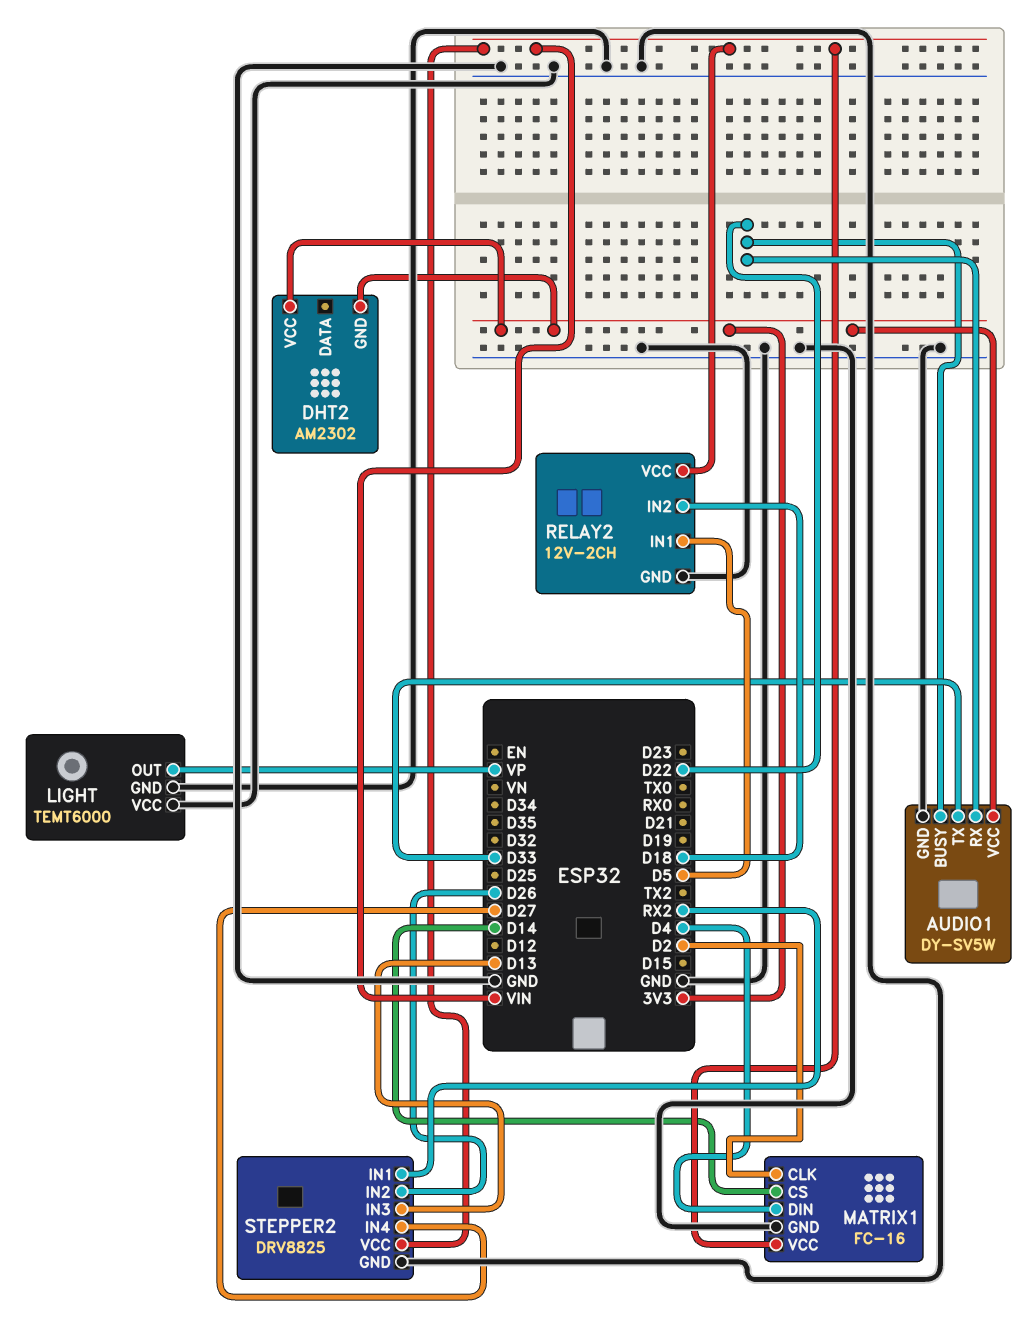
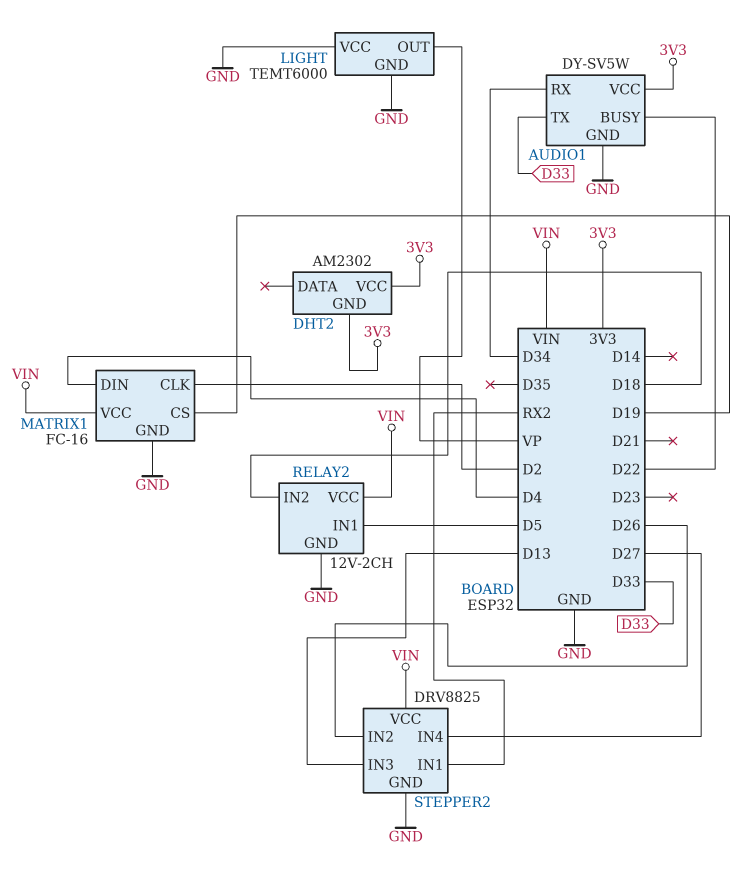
AUDIO1 pin RX: D22 -> D34
MATRIX1 pin CS: D14 -> D19

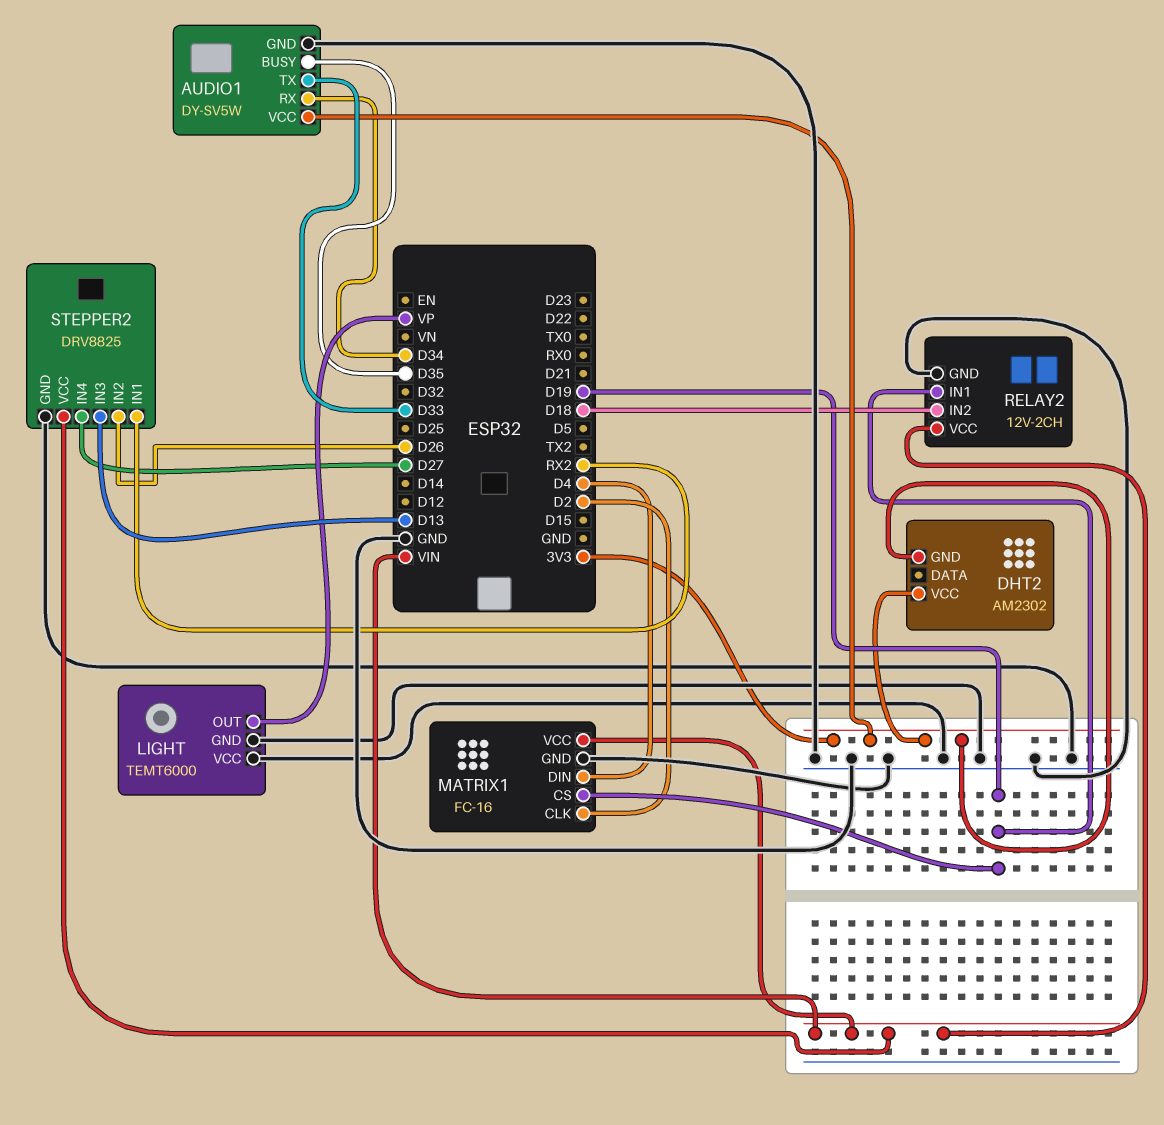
AUDIO1 pin BUSY: D22 -> D35
RELAY2 pin IN1: D5 -> D19

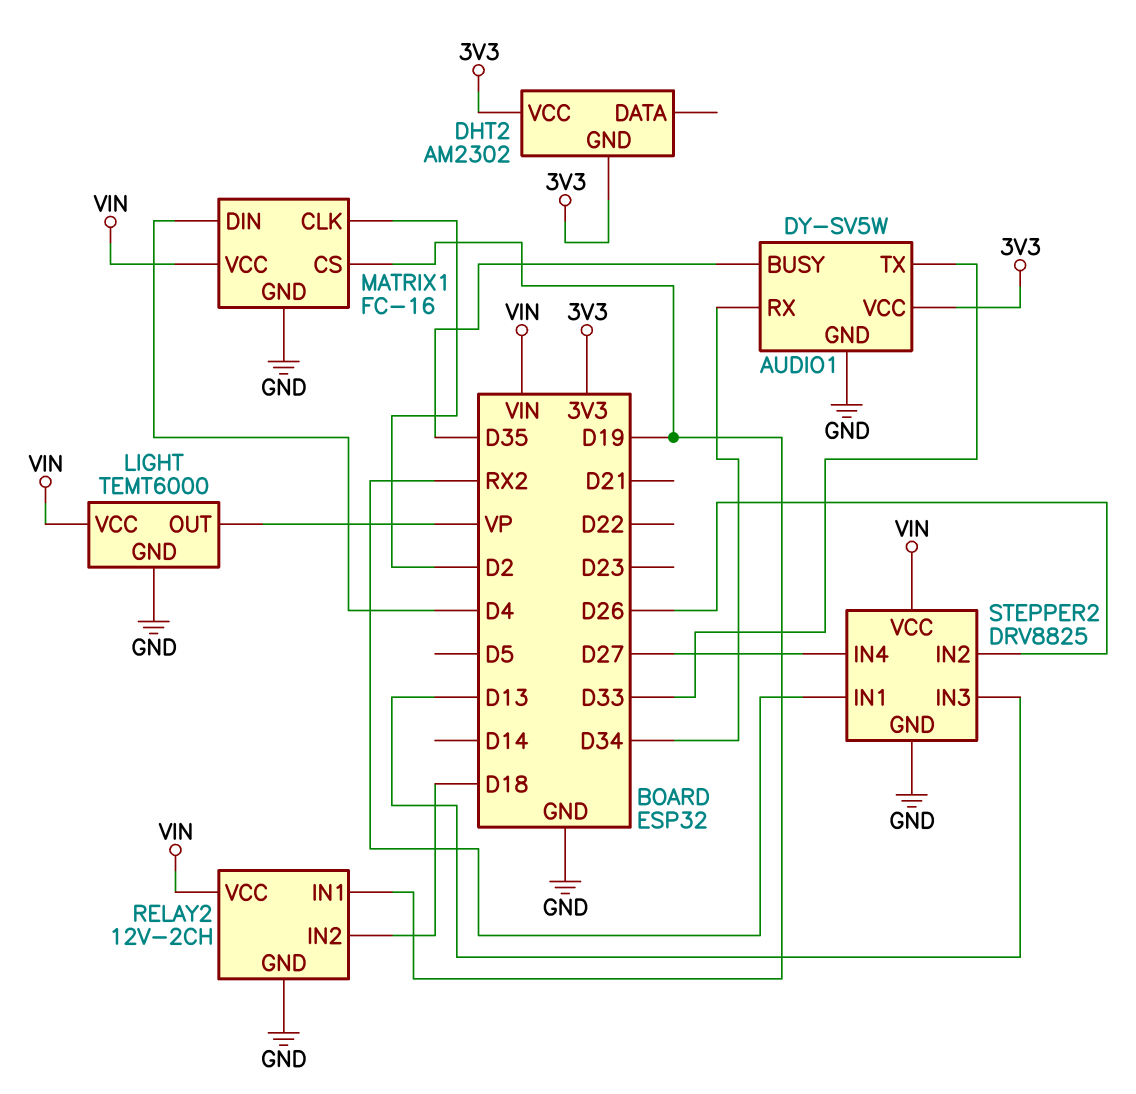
LIGHT pin VCC: GND -> VIN

